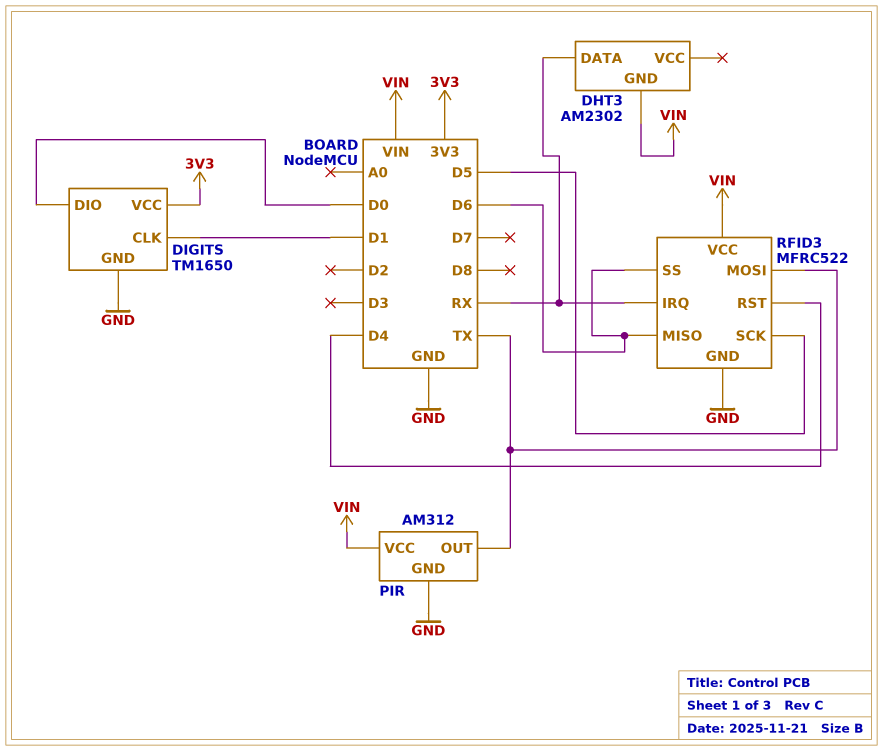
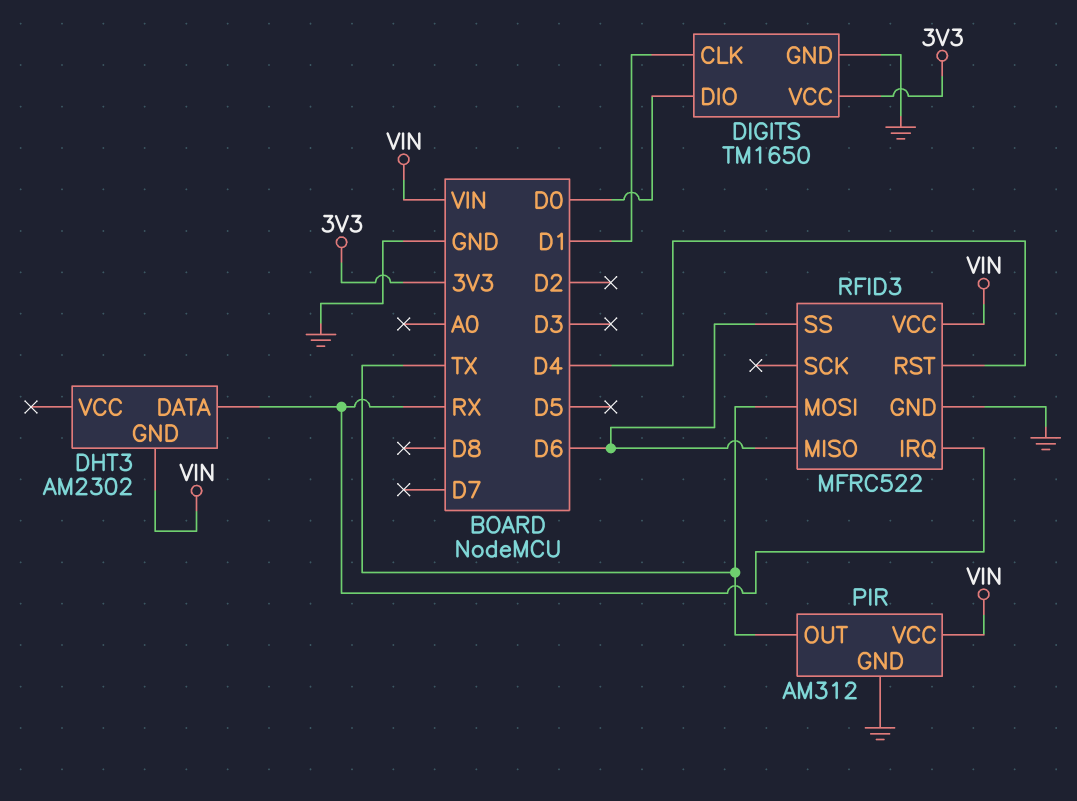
RFID3 pin SCK: D5 -> none

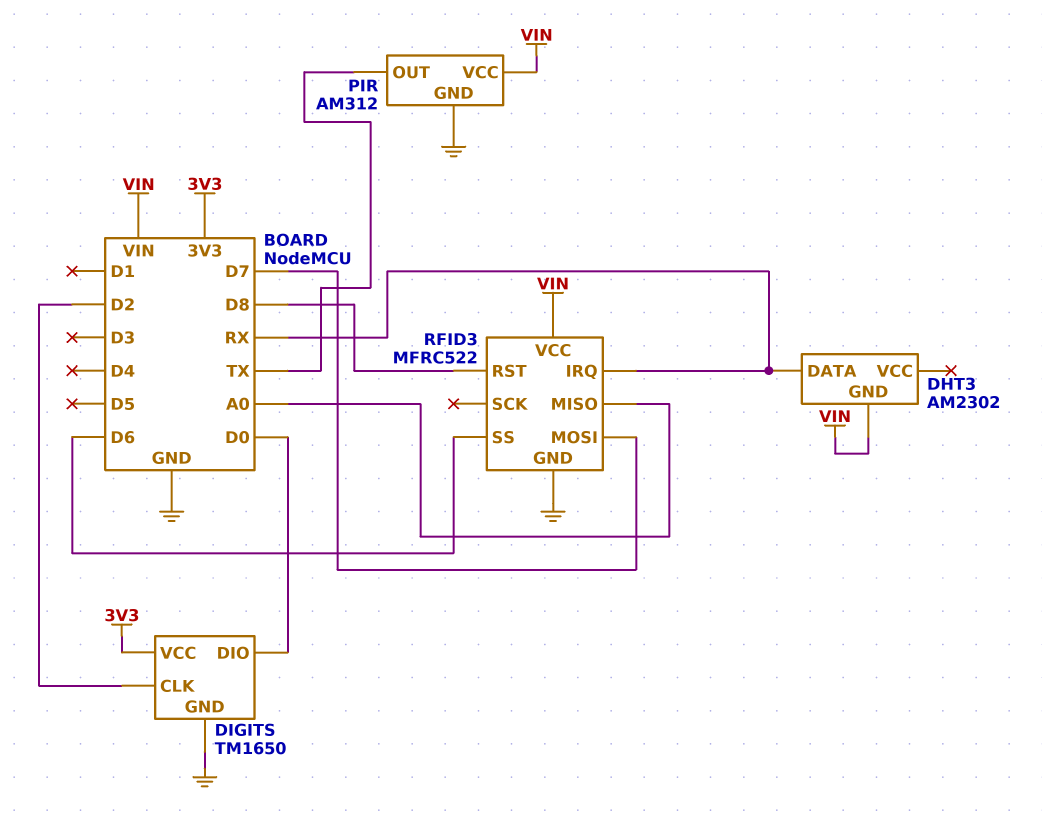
DIGITS pin CLK: D1 -> D2
RFID3 pin MISO: D6 -> A0
RFID3 pin MOSI: TX -> D7
RFID3 pin RST: D4 -> D8

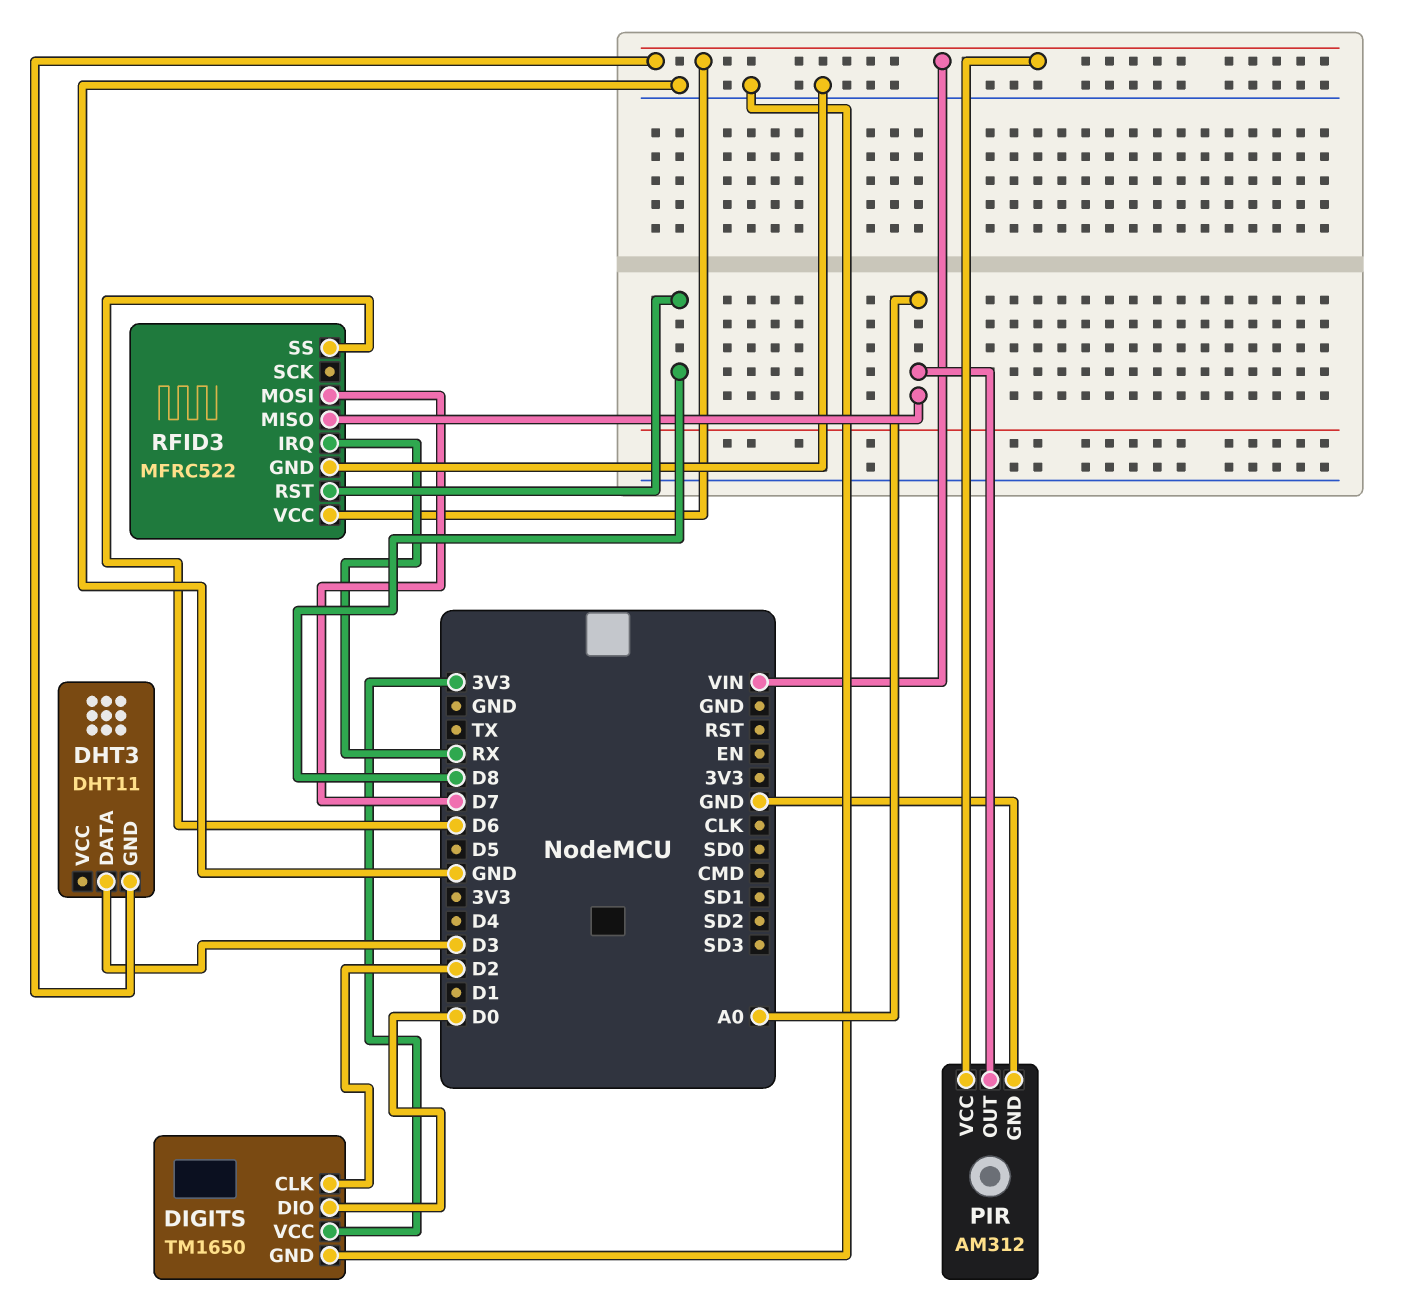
DHT3: AM2302 -> DHT11
DHT3 pin DATA: RX -> D3
PIR pin OUT: TX -> A0

